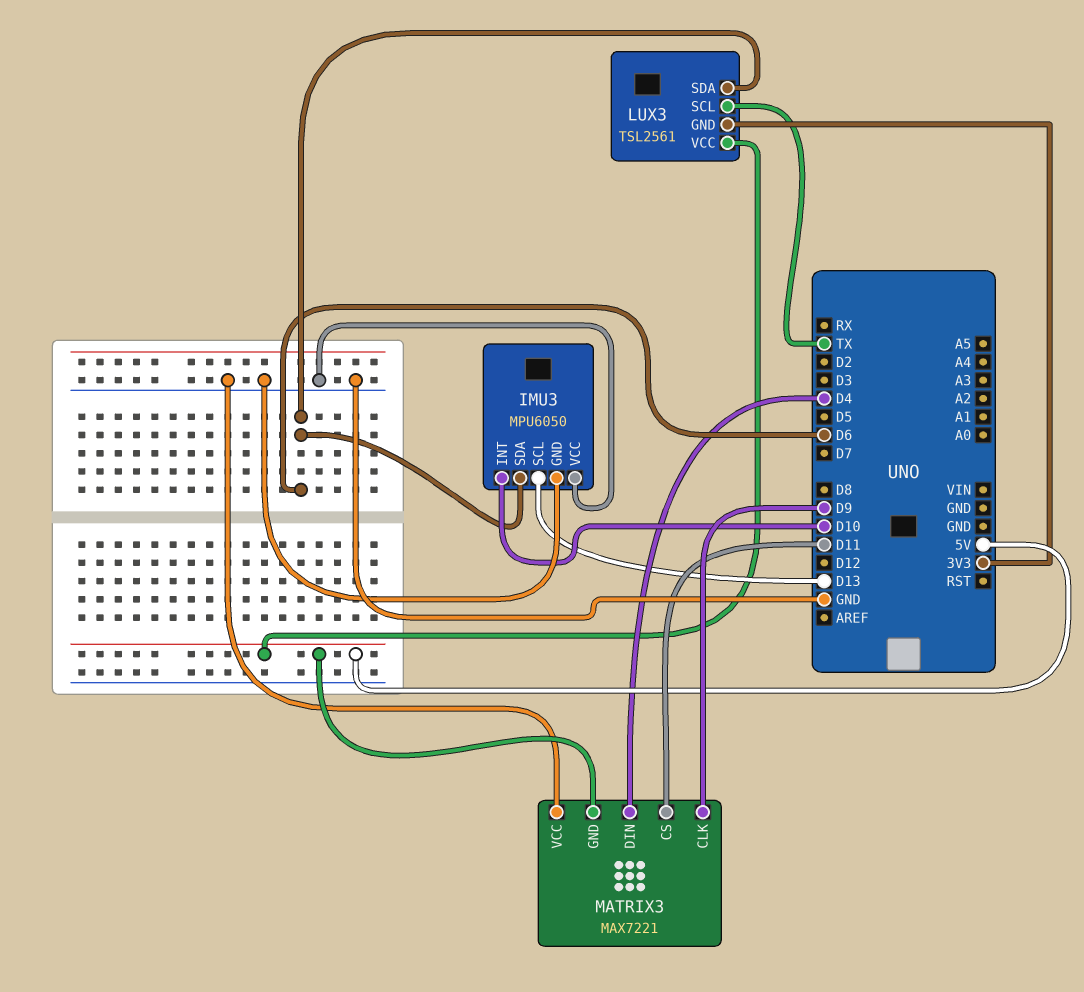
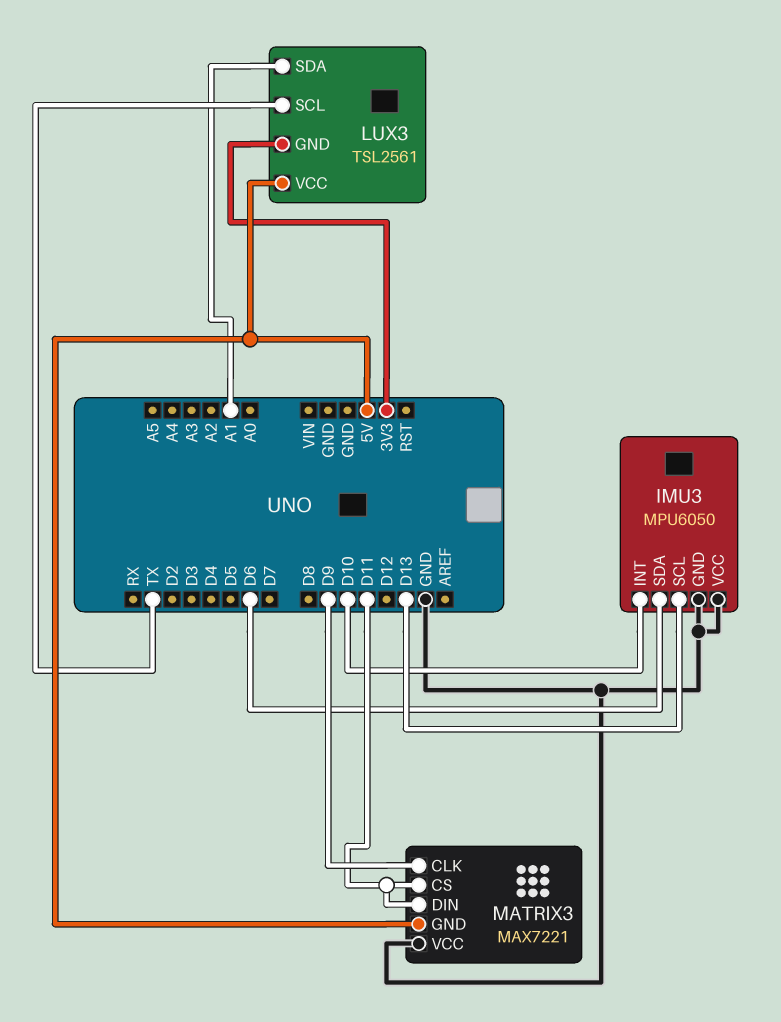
LUX3 pin SDA: D6 -> A1
MATRIX3 pin DIN: D4 -> D11

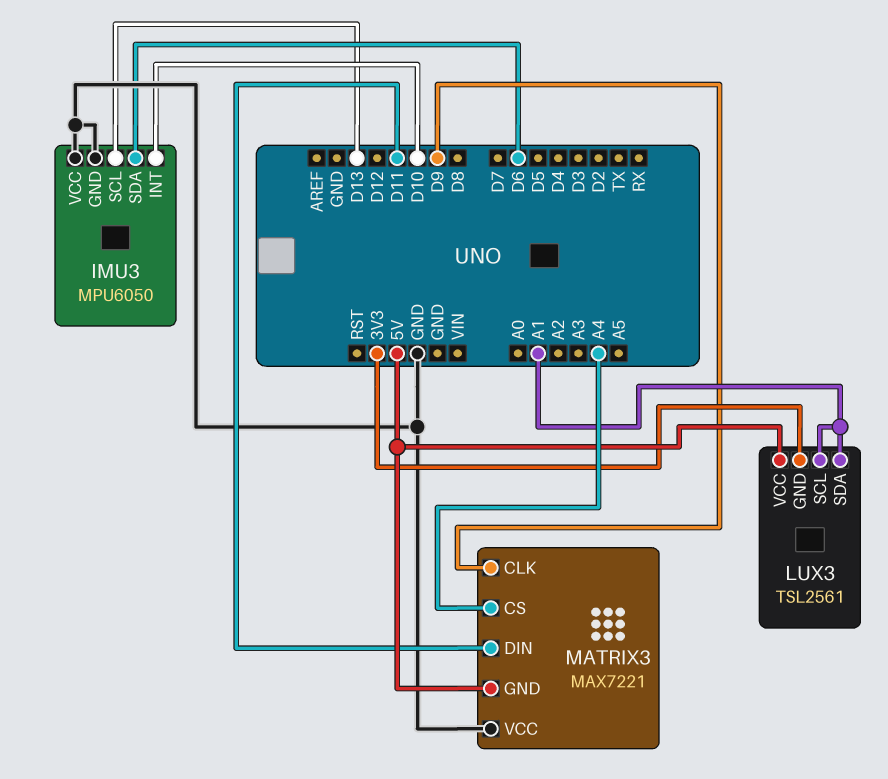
LUX3 pin SCL: TX -> A1
MATRIX3 pin CS: D11 -> A4

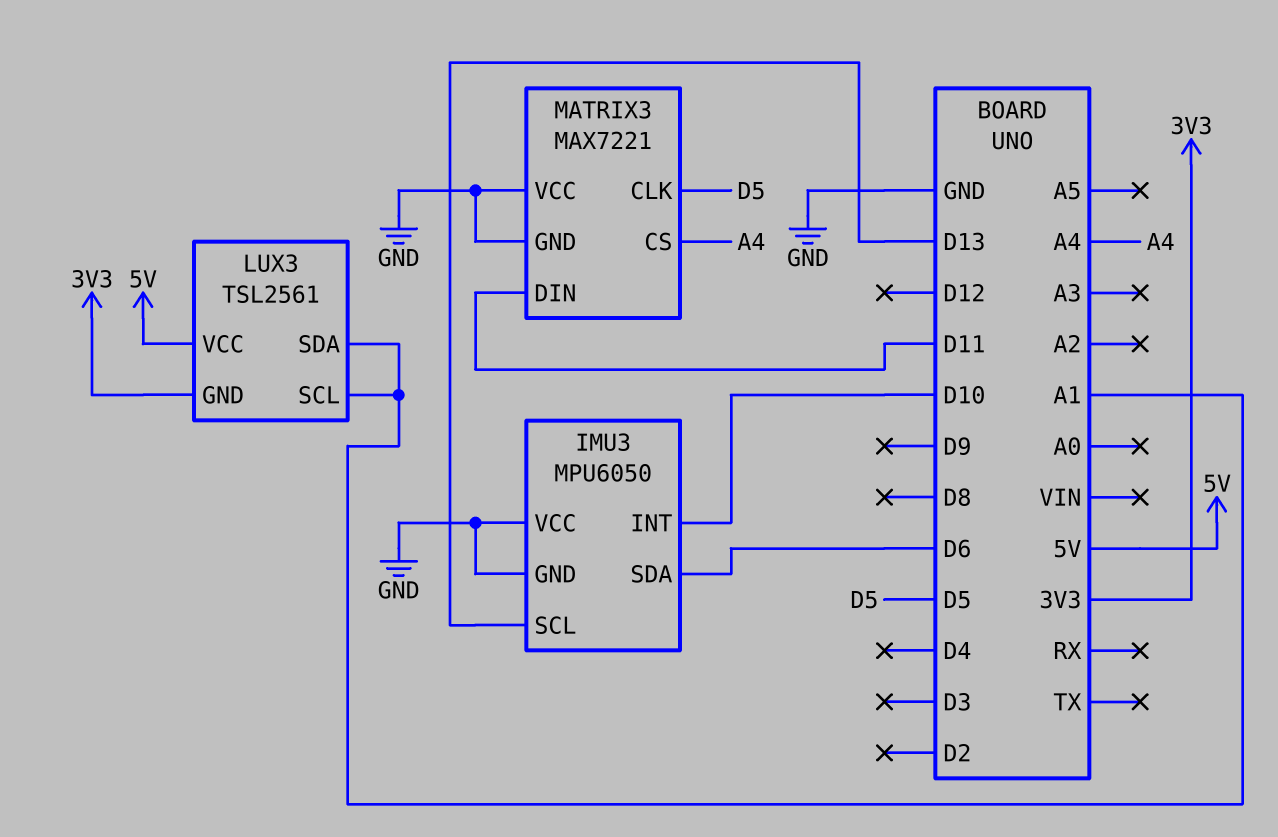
MATRIX3 pin CLK: D9 -> D5
MATRIX3 pin GND: 5V -> GND

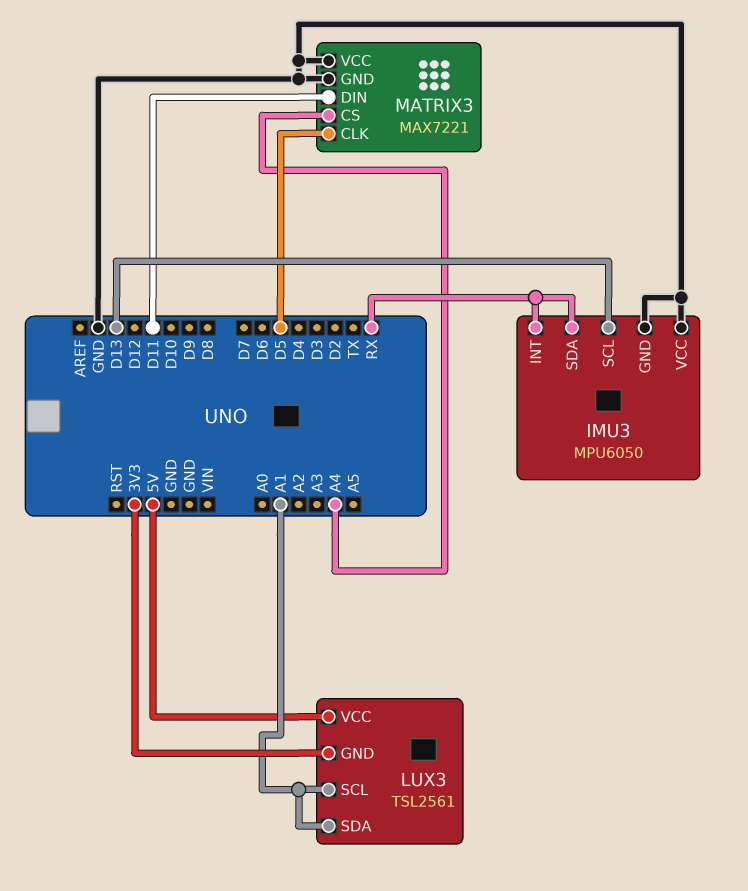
IMU3 pin INT: D10 -> RX
IMU3 pin SDA: D6 -> RX

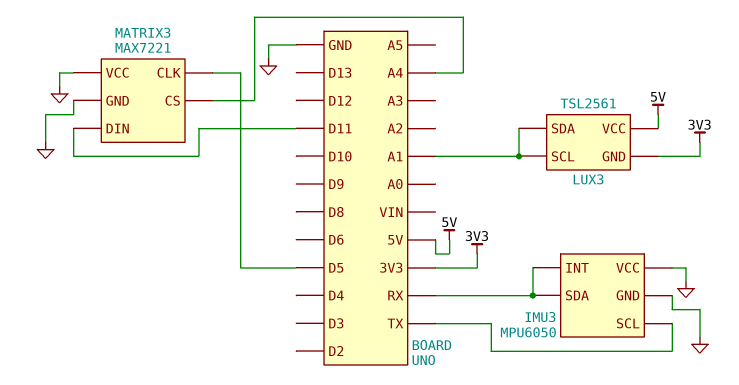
IMU3 pin SCL: D13 -> TX

